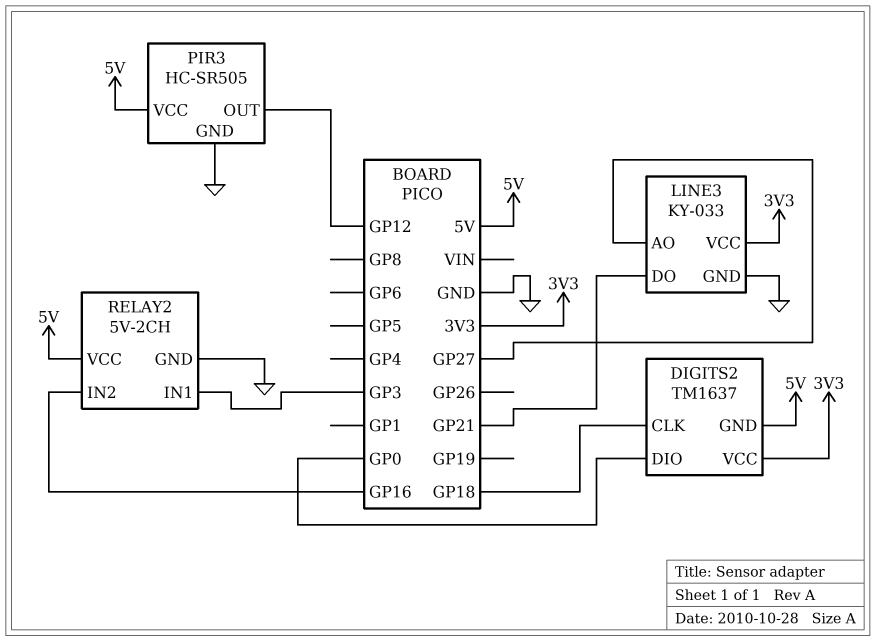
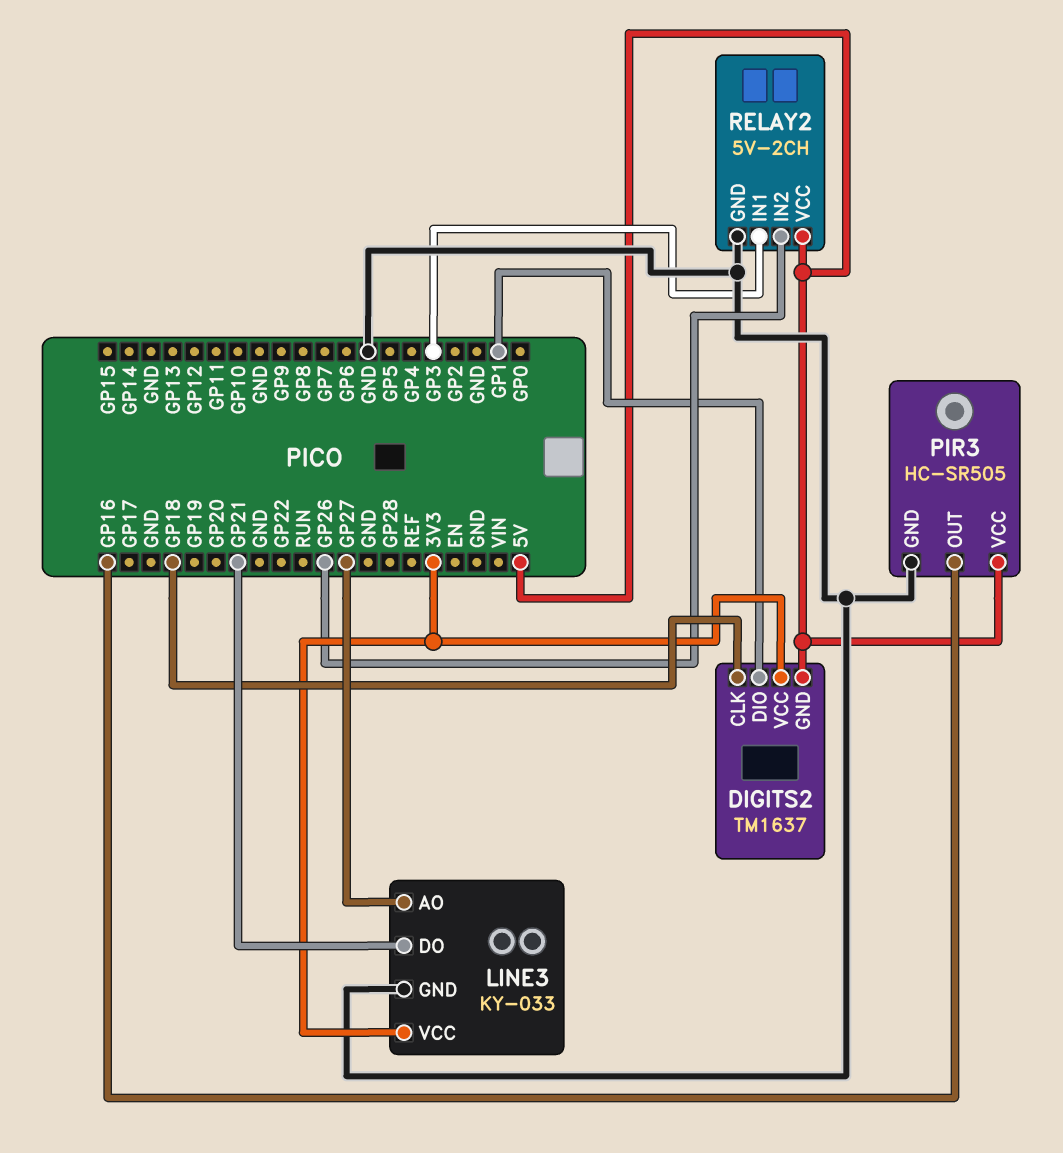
DIGITS2 pin DIO: GP0 -> GP1
PIR3 pin OUT: GP12 -> GP16
RELAY2 pin IN2: GP16 -> GP26

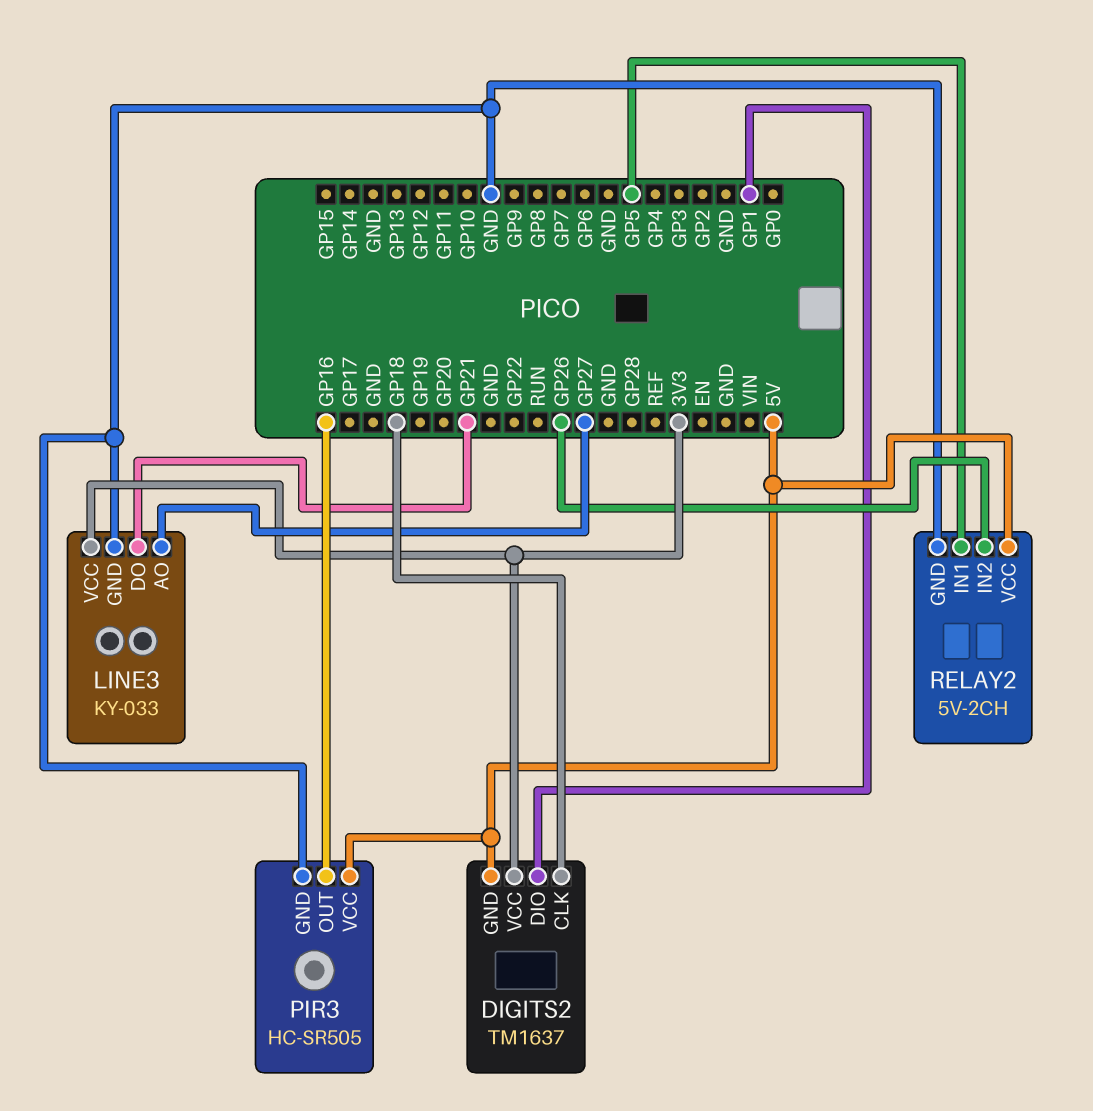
RELAY2 pin IN1: GP3 -> GP5

